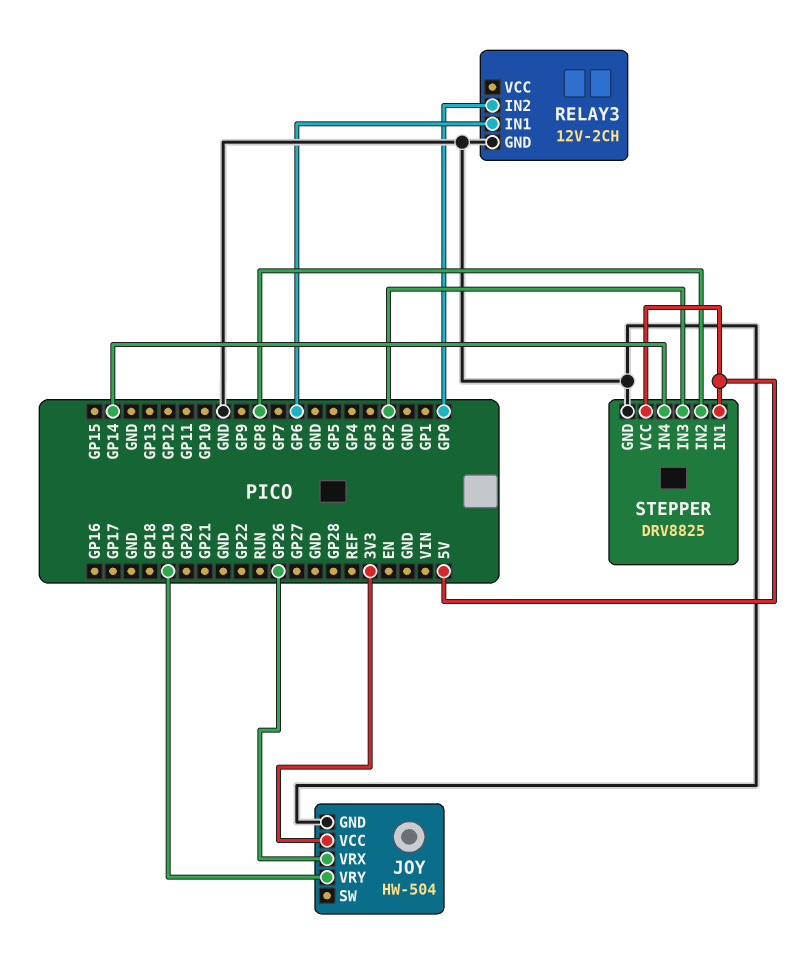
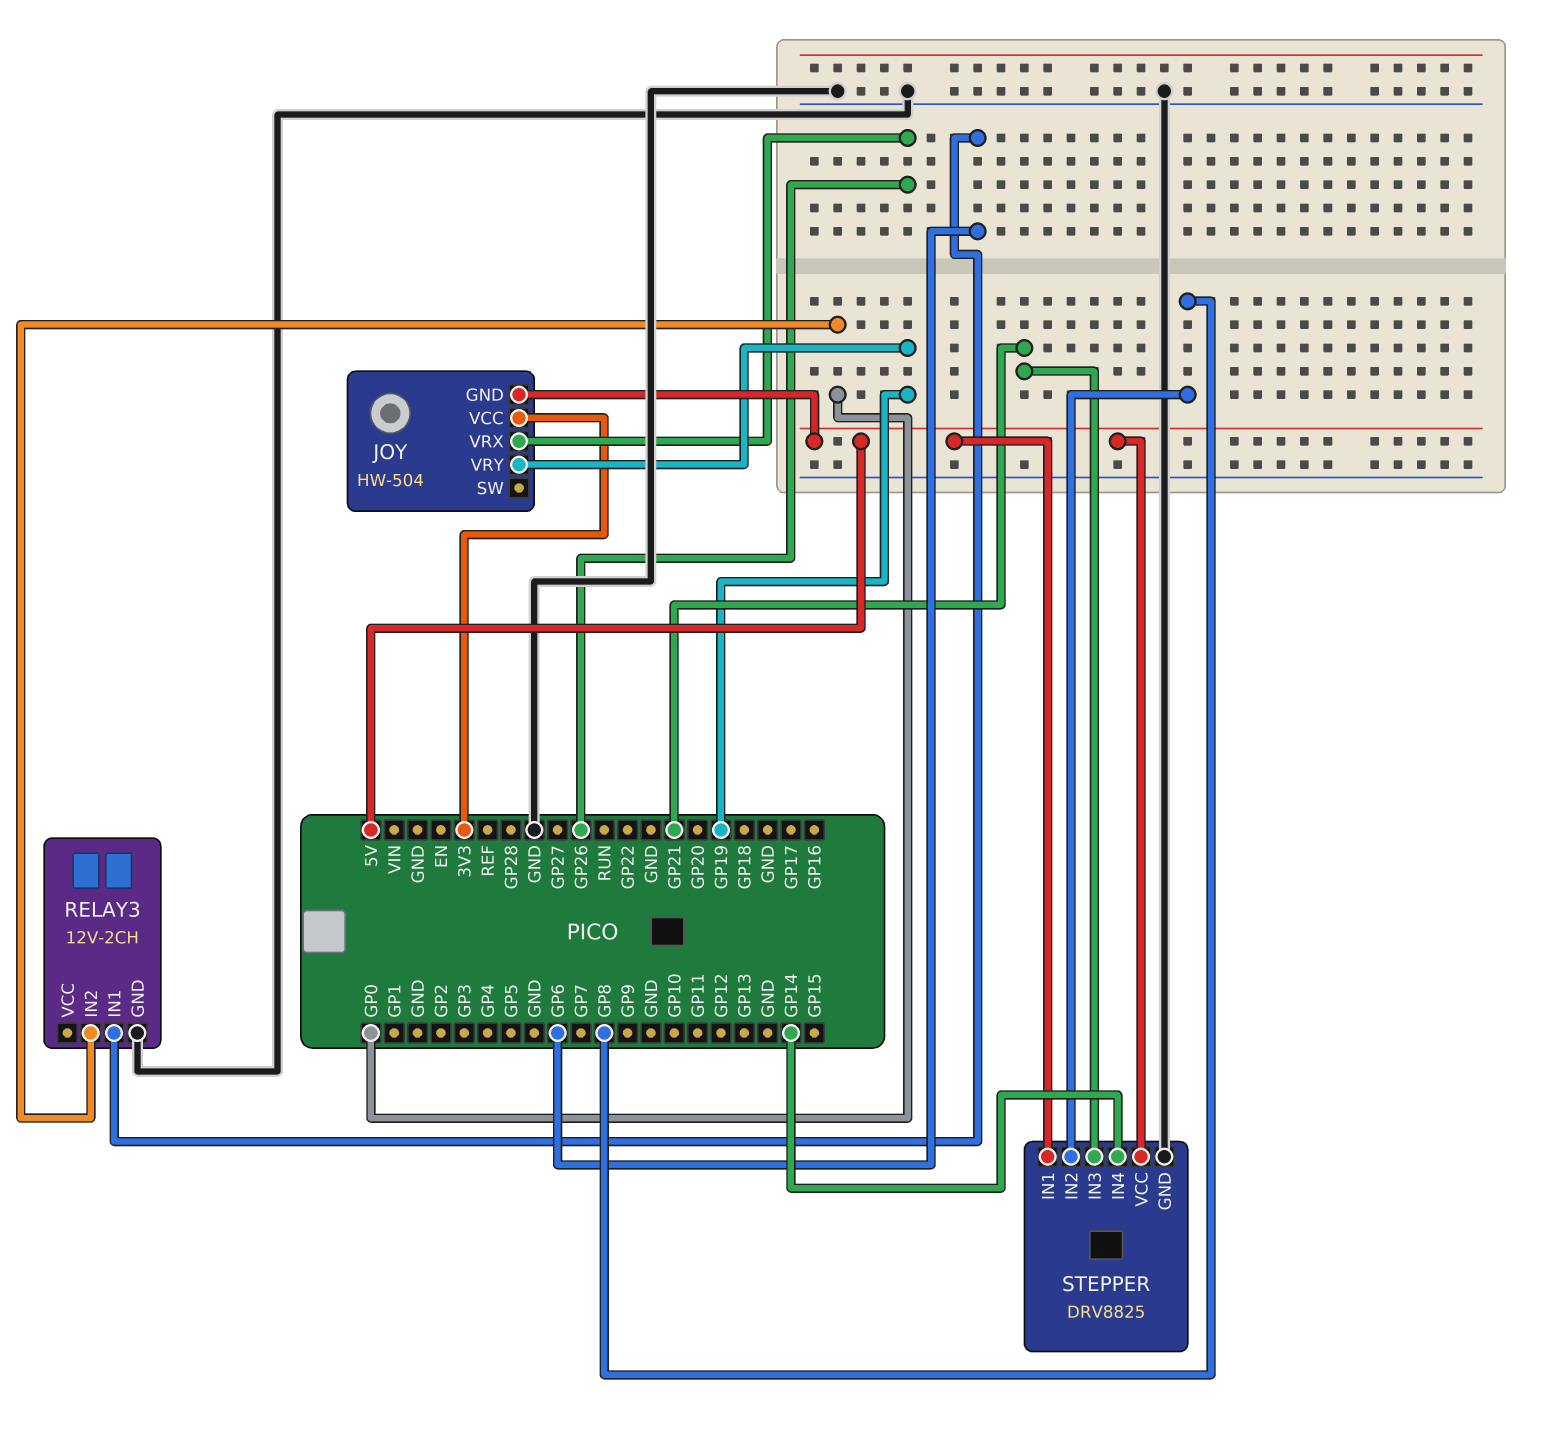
JOY pin GND: GND -> 5V
STEPPER pin IN3: GP2 -> GP21

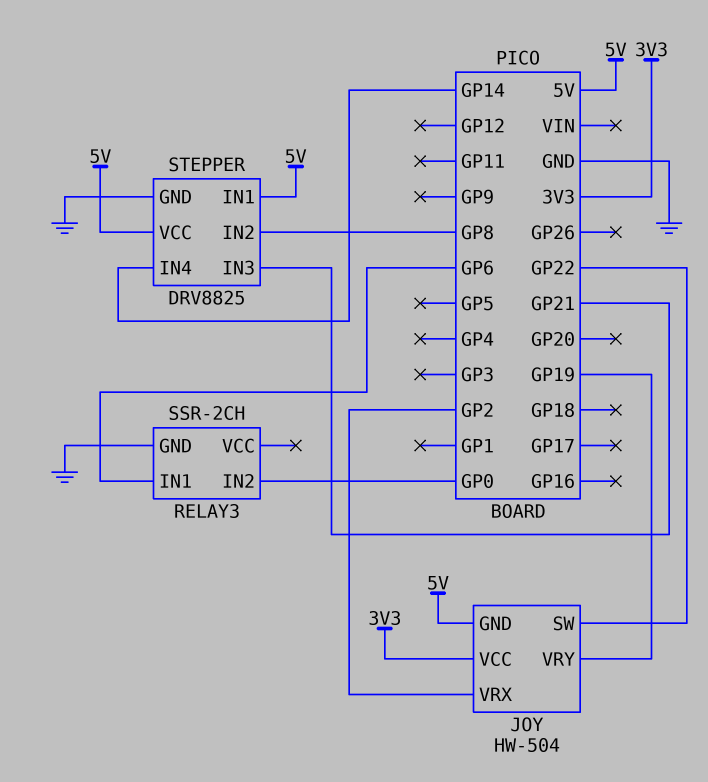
JOY pin SW: none -> GP22
JOY pin VRX: GP26 -> GP2
RELAY3: 12V-2CH -> SSR-2CH

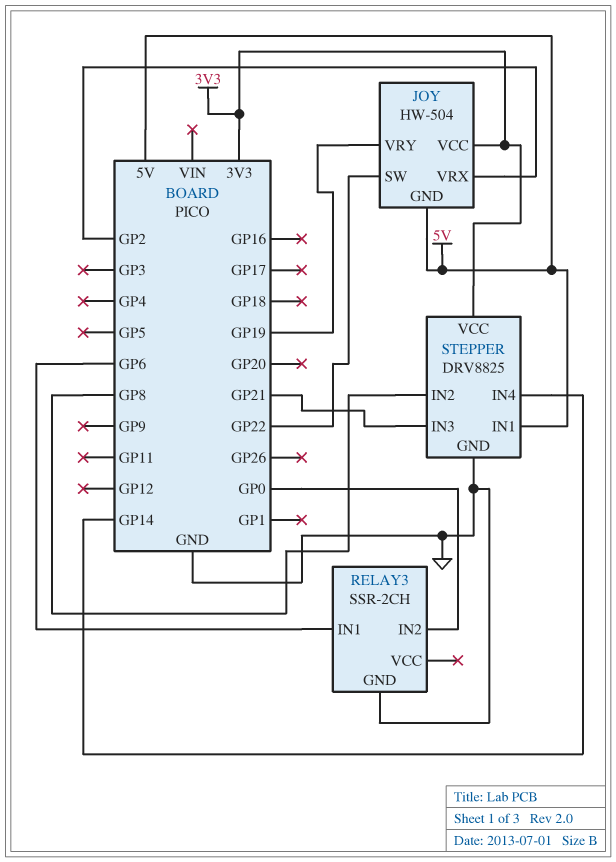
STEPPER pin VCC: 5V -> 3V3

